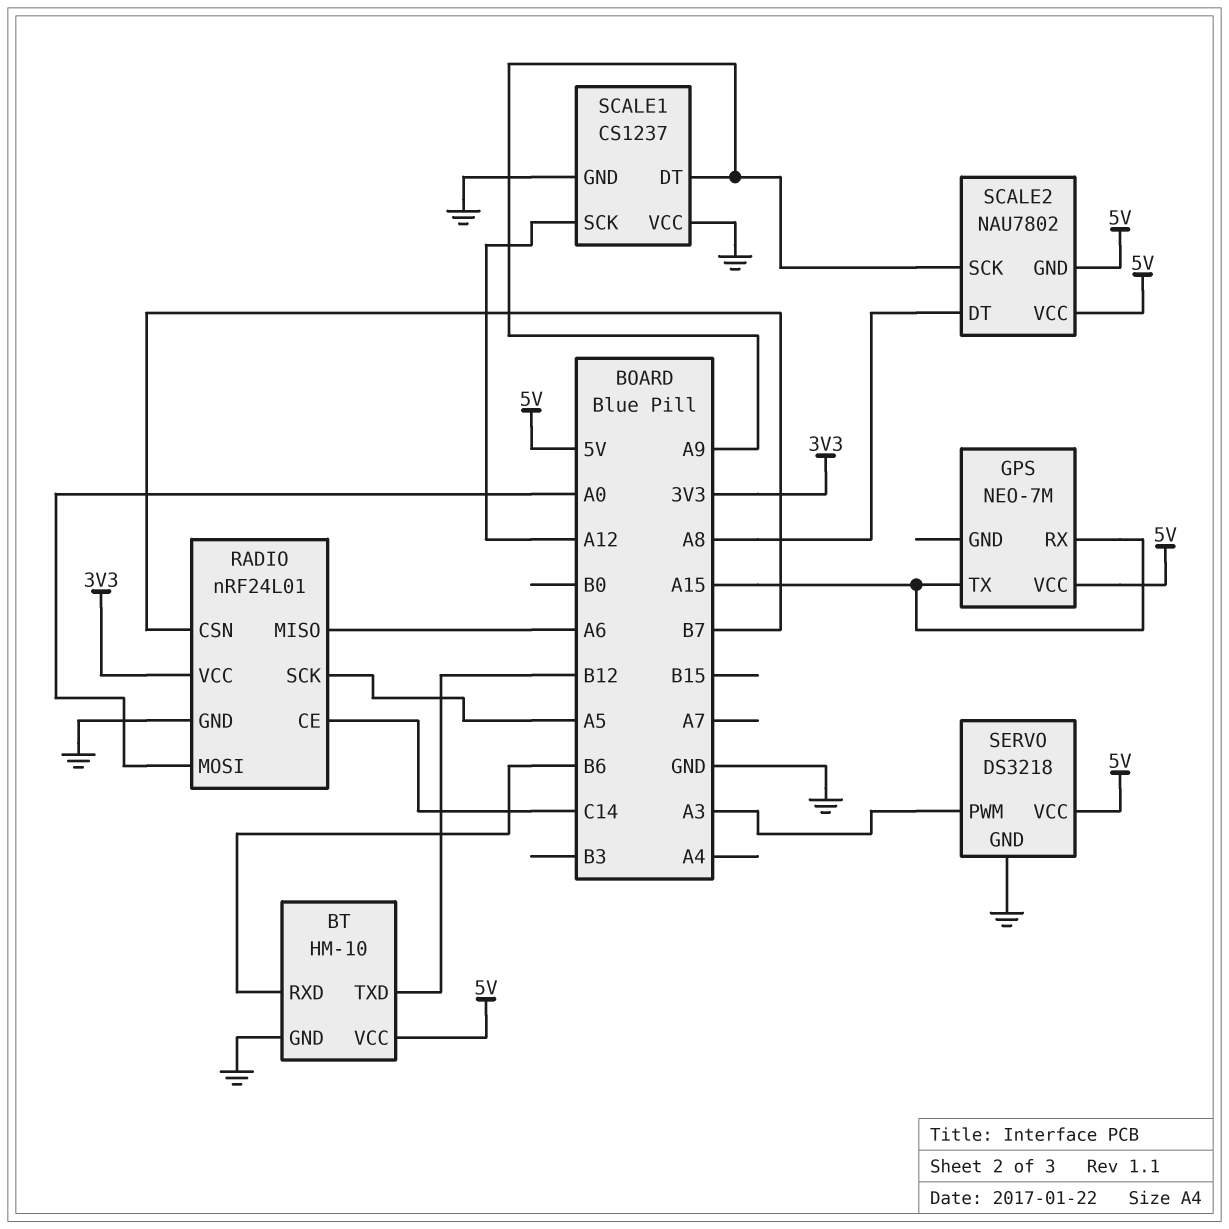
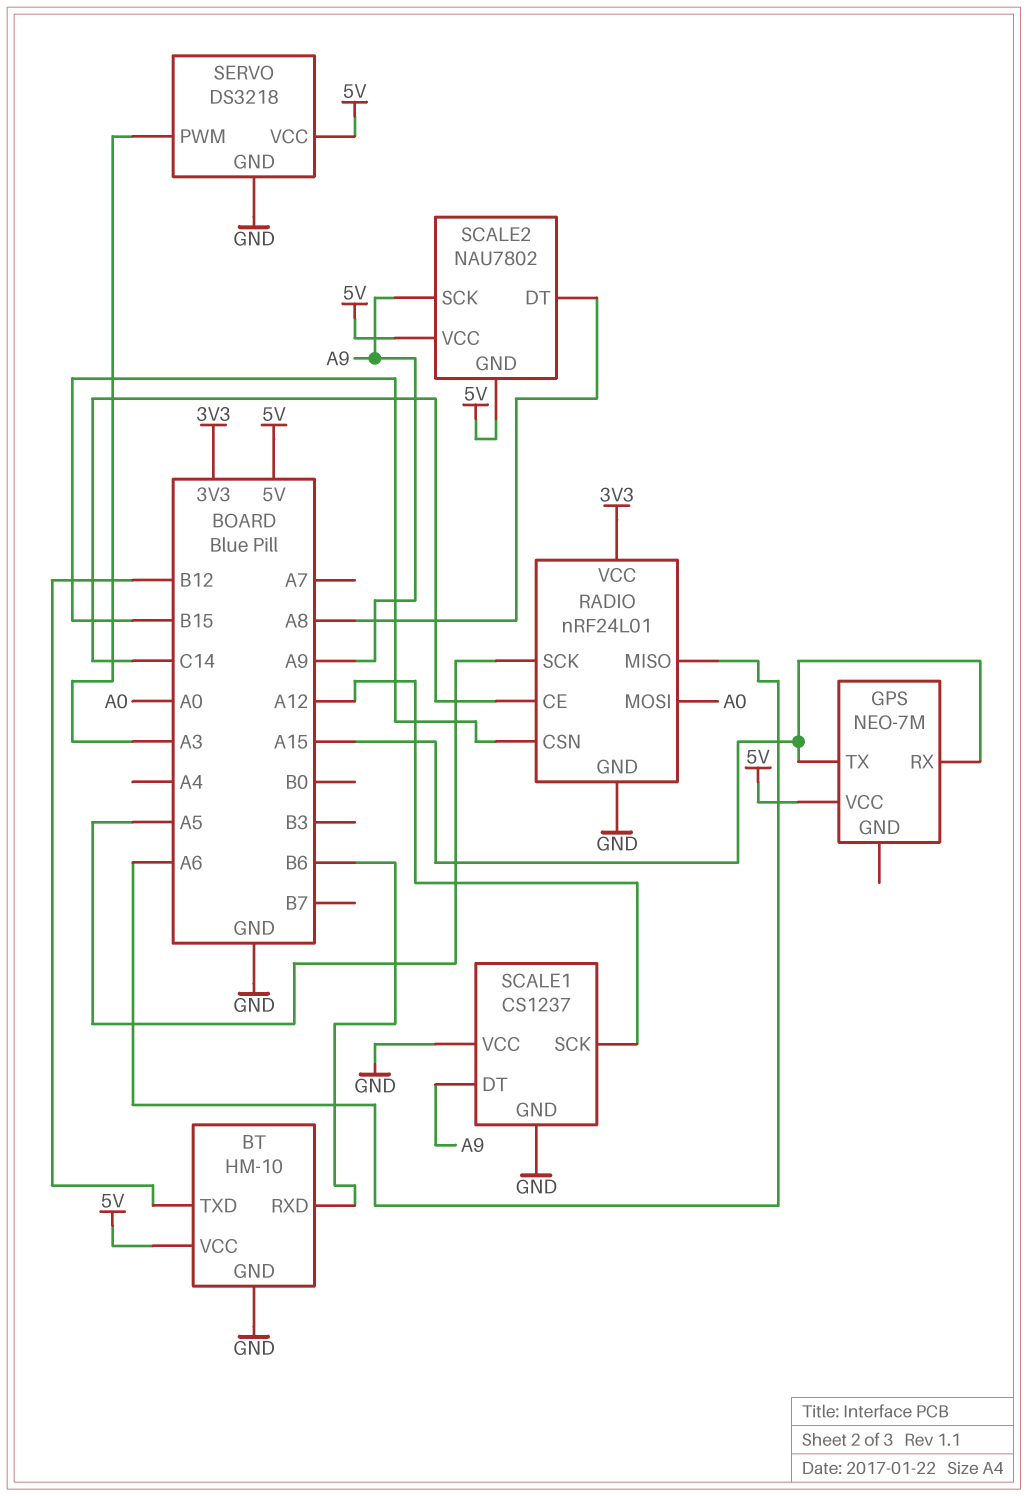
RADIO pin CSN: B7 -> B15

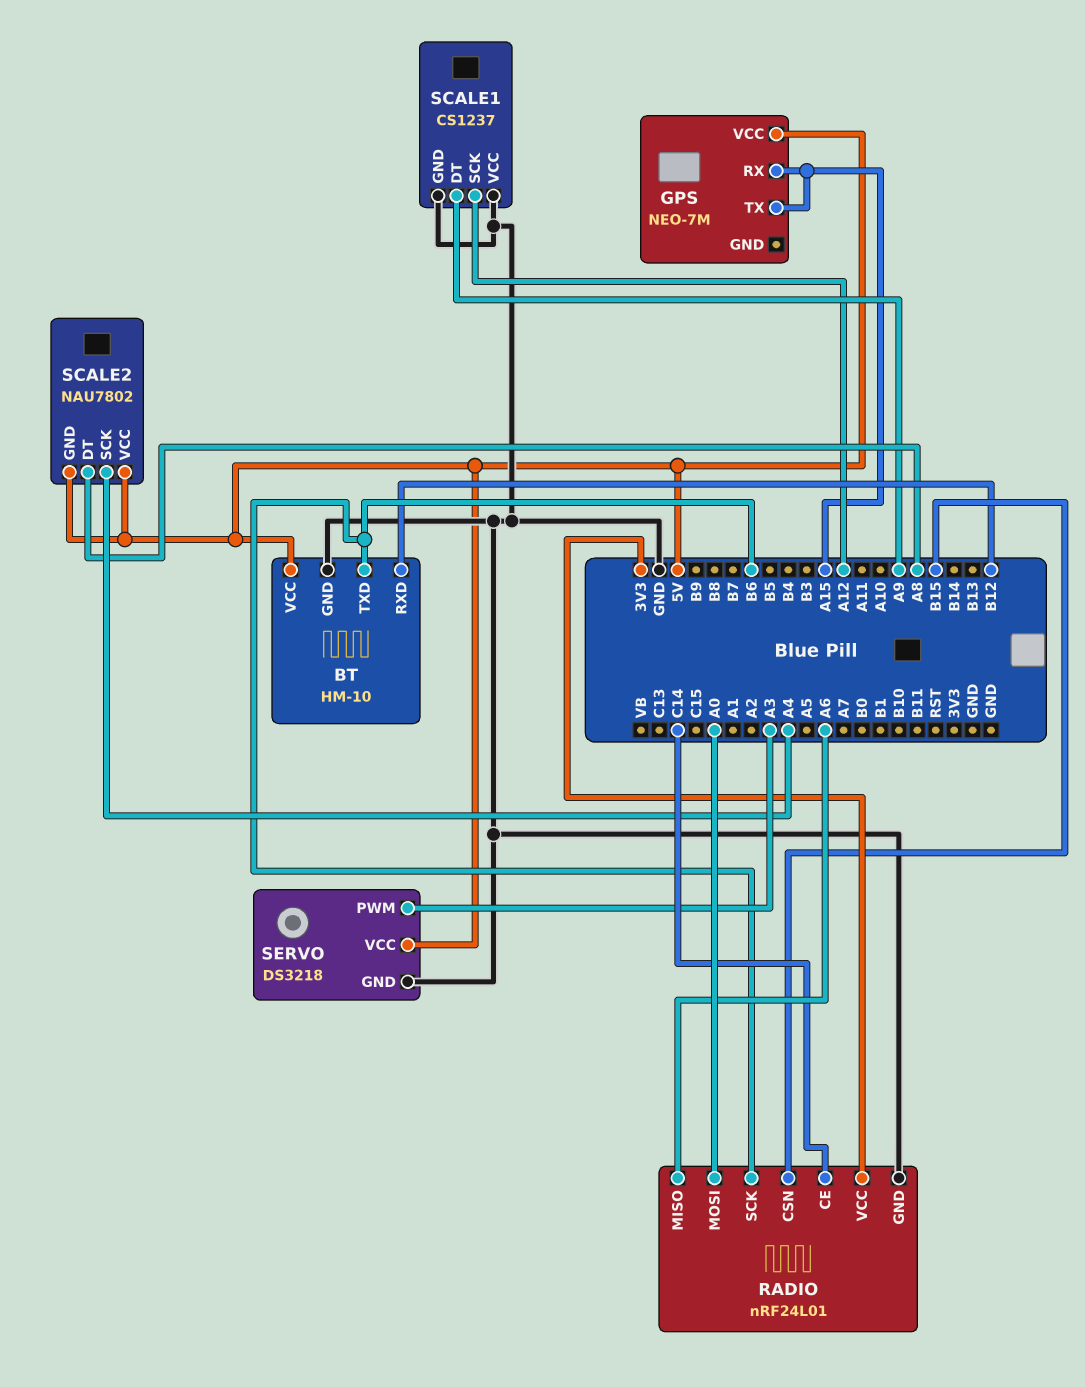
BT pin RXD: B6 -> B12
BT pin TXD: B12 -> B6
RADIO pin SCK: A5 -> B6
SCALE2 pin SCK: A9 -> A4

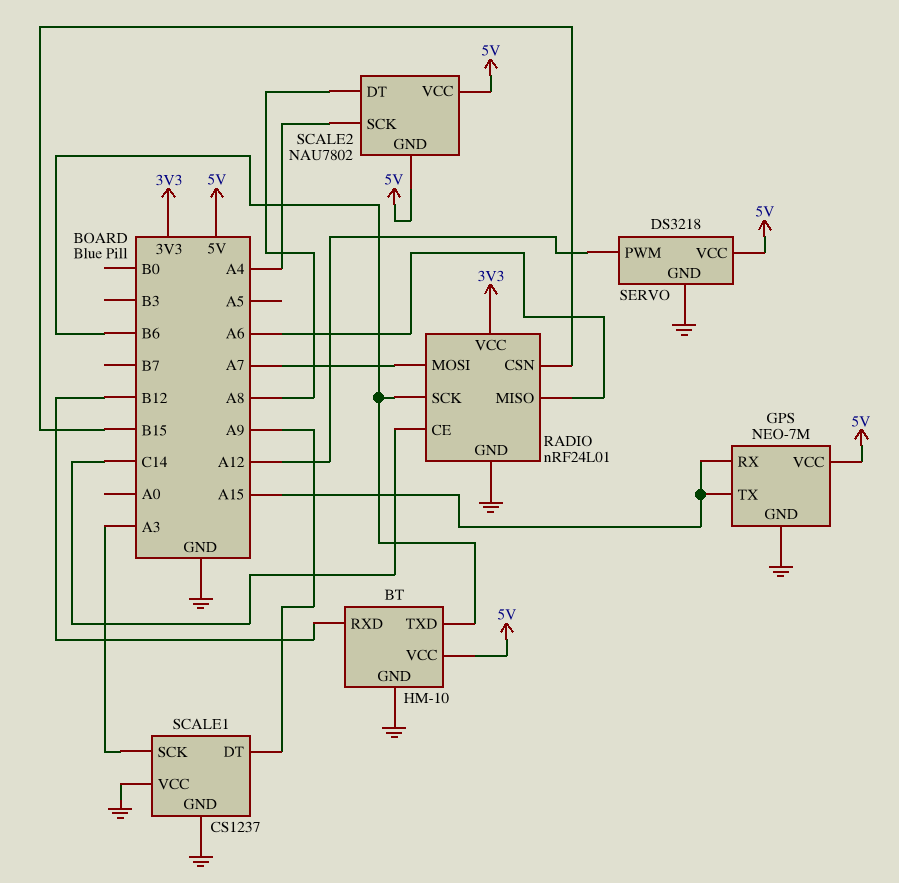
GPS pin GND: none -> GND
RADIO pin MOSI: A0 -> A7
SCALE1 pin SCK: A12 -> A3
SERVO pin PWM: A3 -> A12

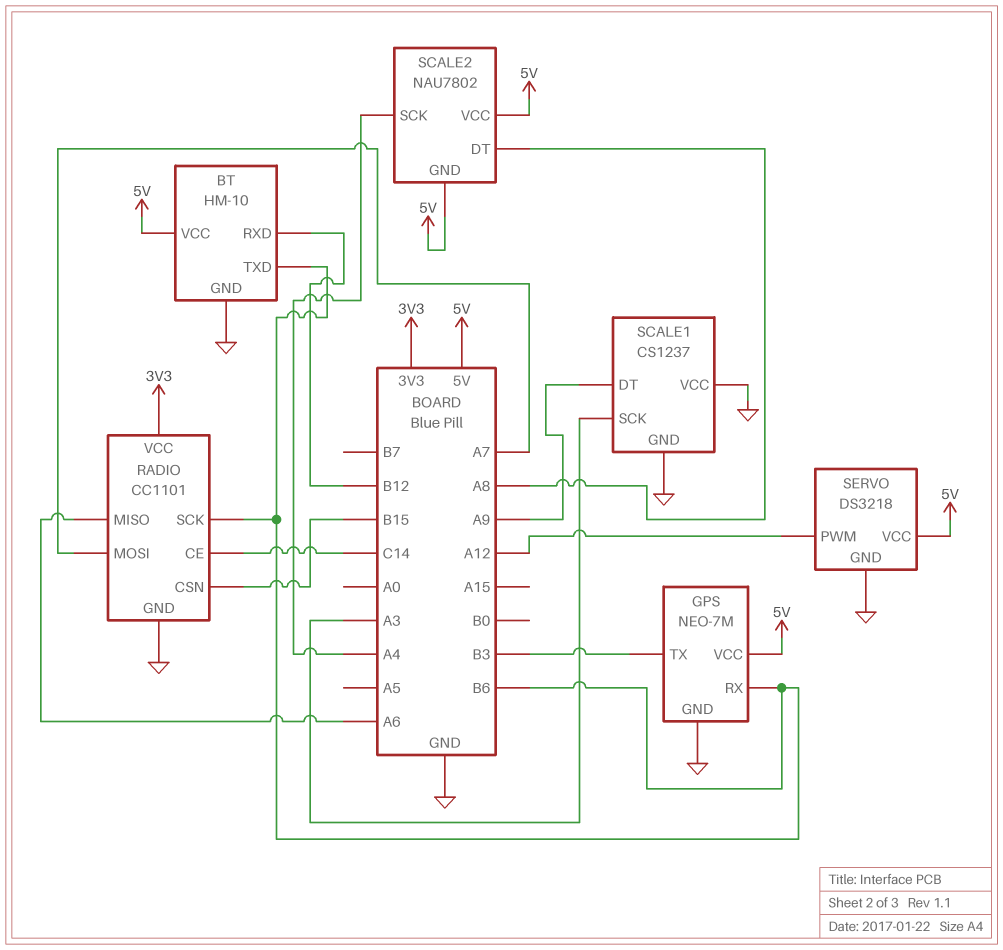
GPS pin RX: A15 -> B6
GPS pin TX: A15 -> B3
RADIO: nRF24L01 -> CC1101

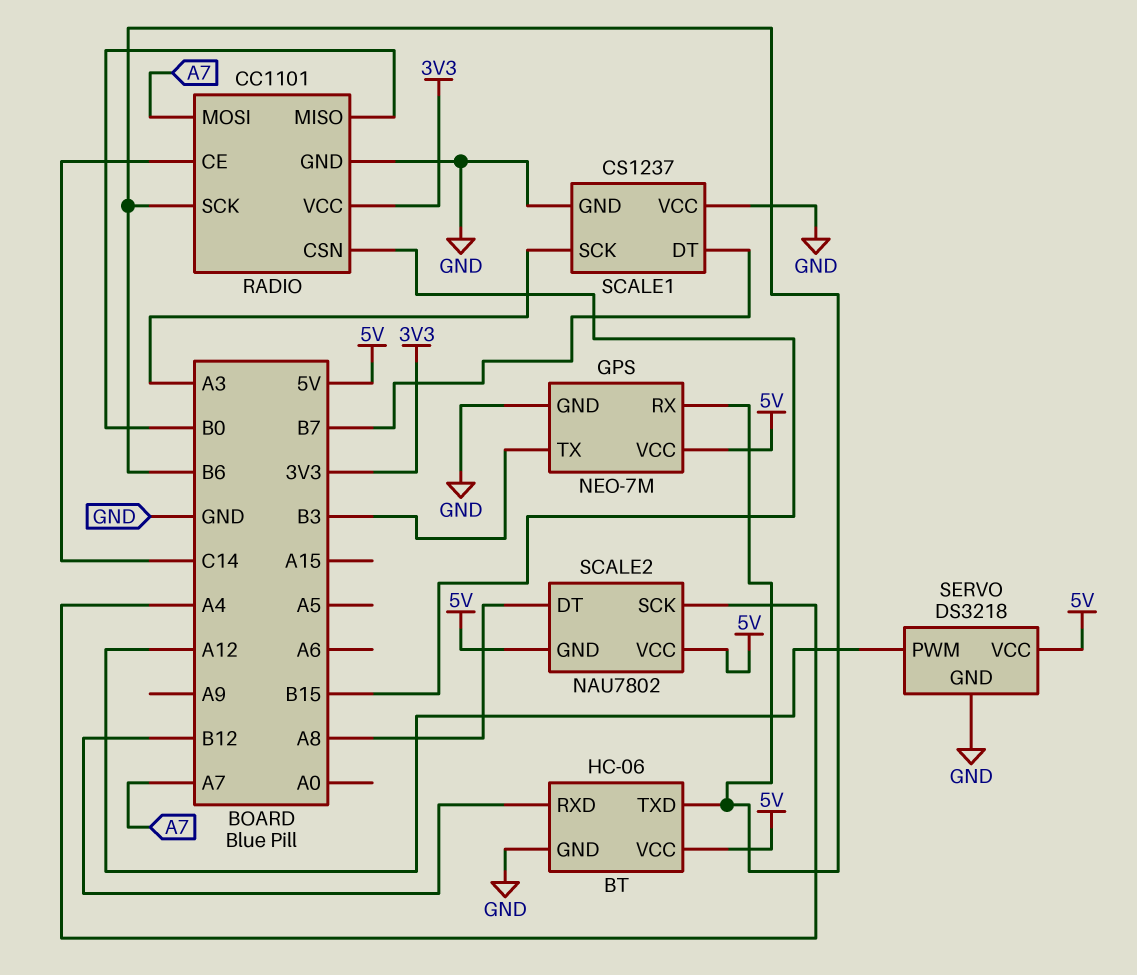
BT: HM-10 -> HC-06
RADIO pin MISO: A6 -> B0
SCALE1 pin DT: A9 -> B7

